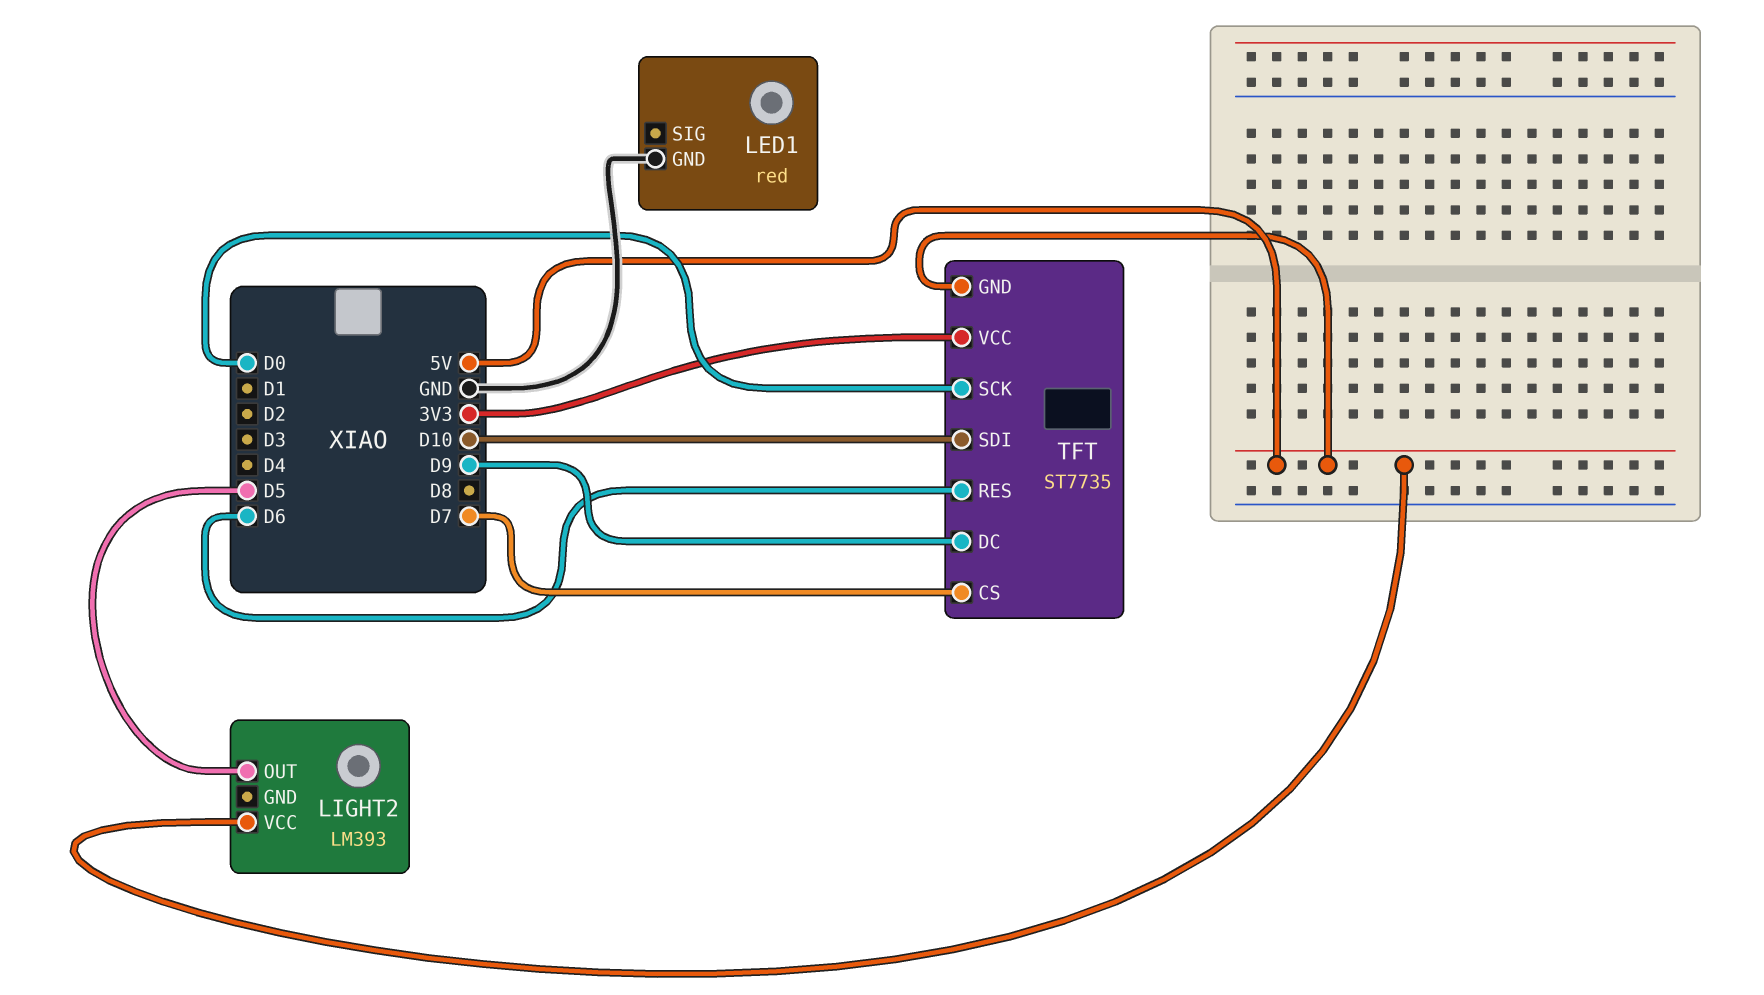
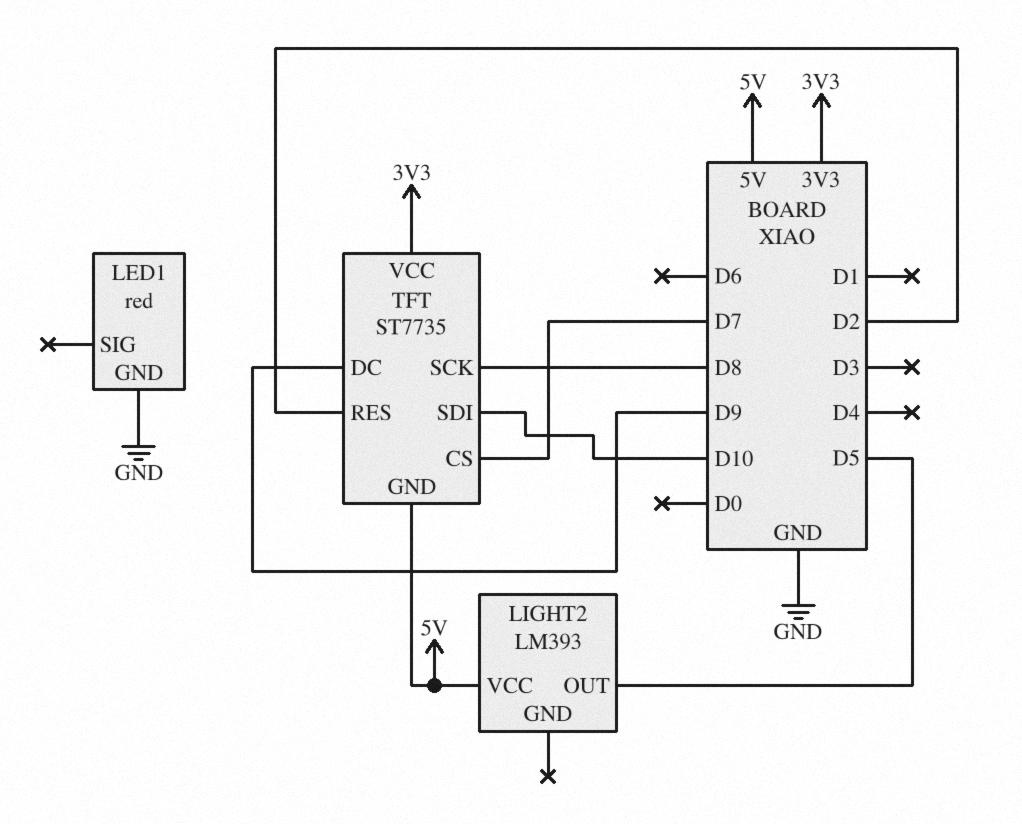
TFT pin RES: D6 -> D2
TFT pin SCK: D0 -> D8

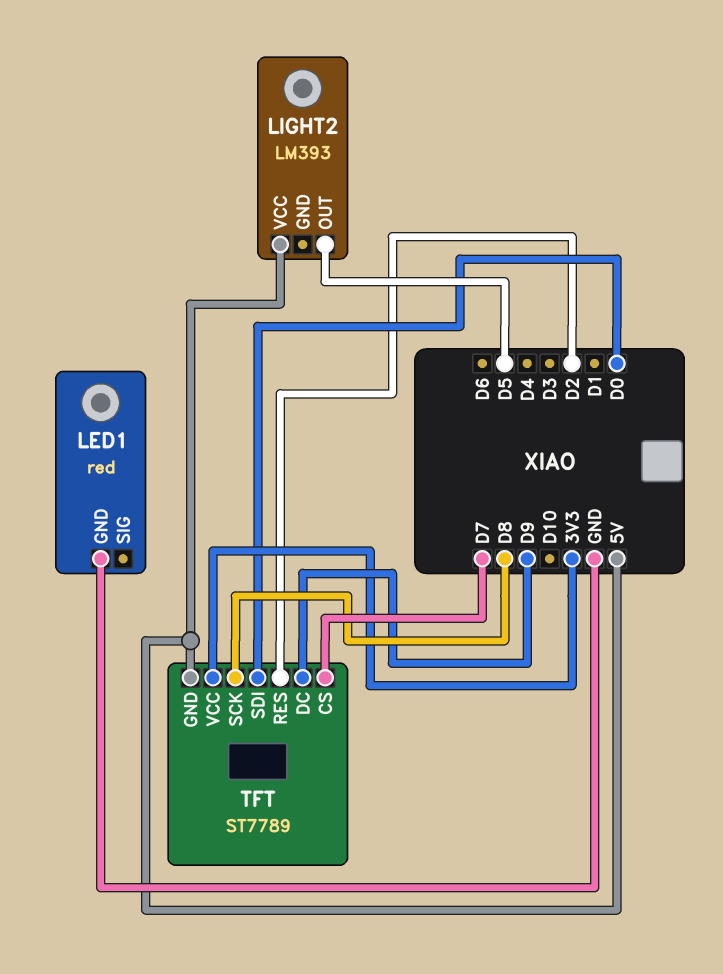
TFT: ST7735 -> ST7789
TFT pin SDI: D10 -> D0

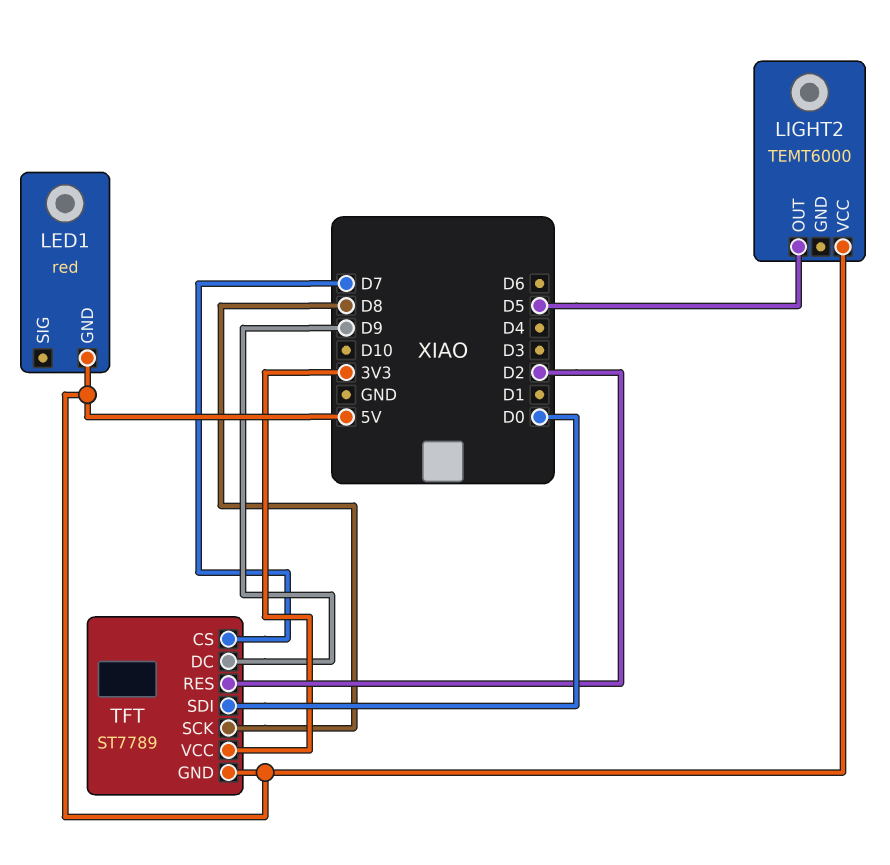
LED1 pin GND: GND -> 5V
LIGHT2: LM393 -> TEMT6000

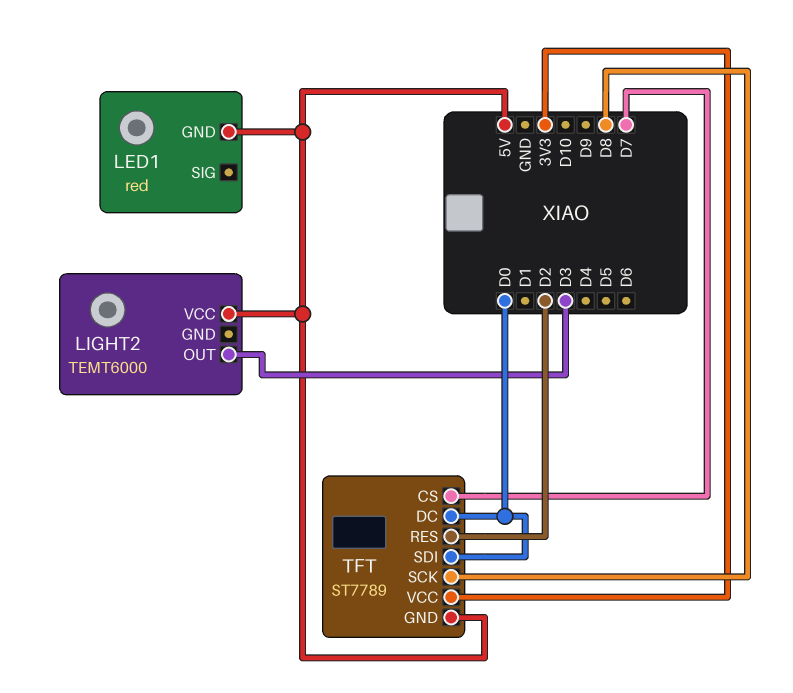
LIGHT2 pin OUT: D5 -> D3
TFT pin DC: D9 -> D0

